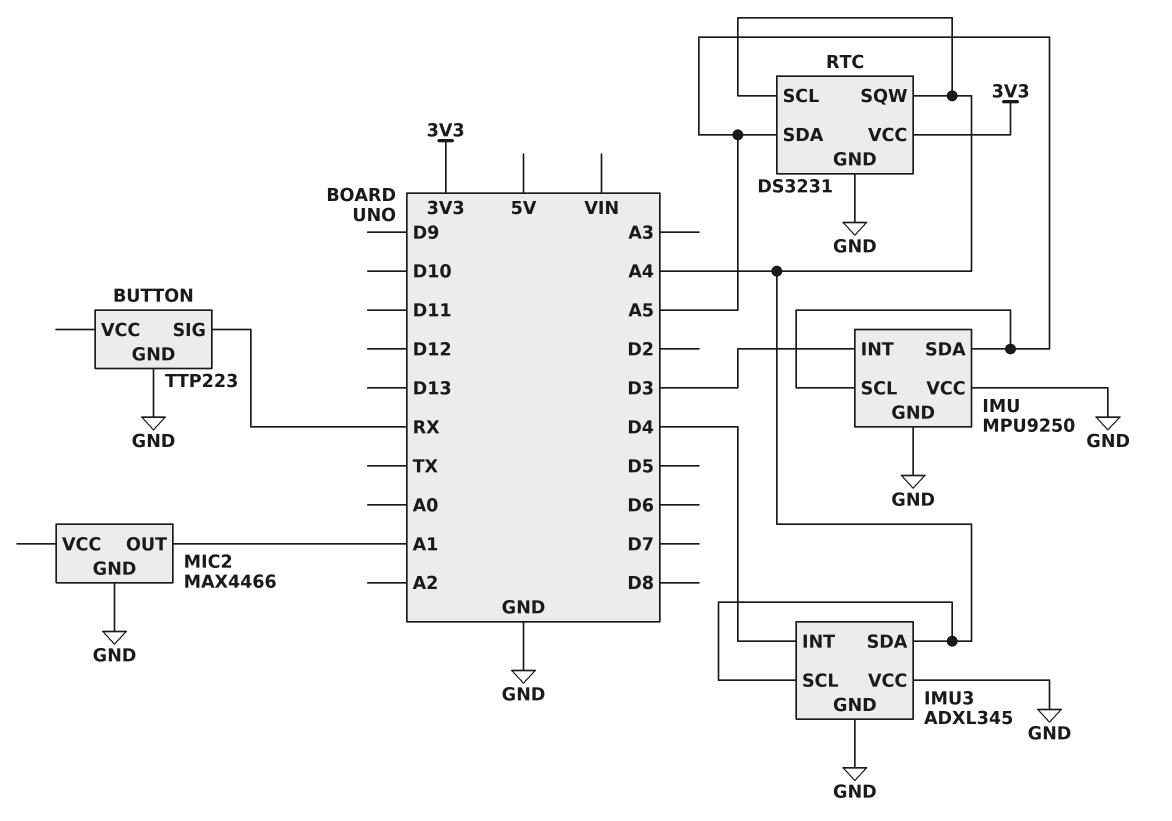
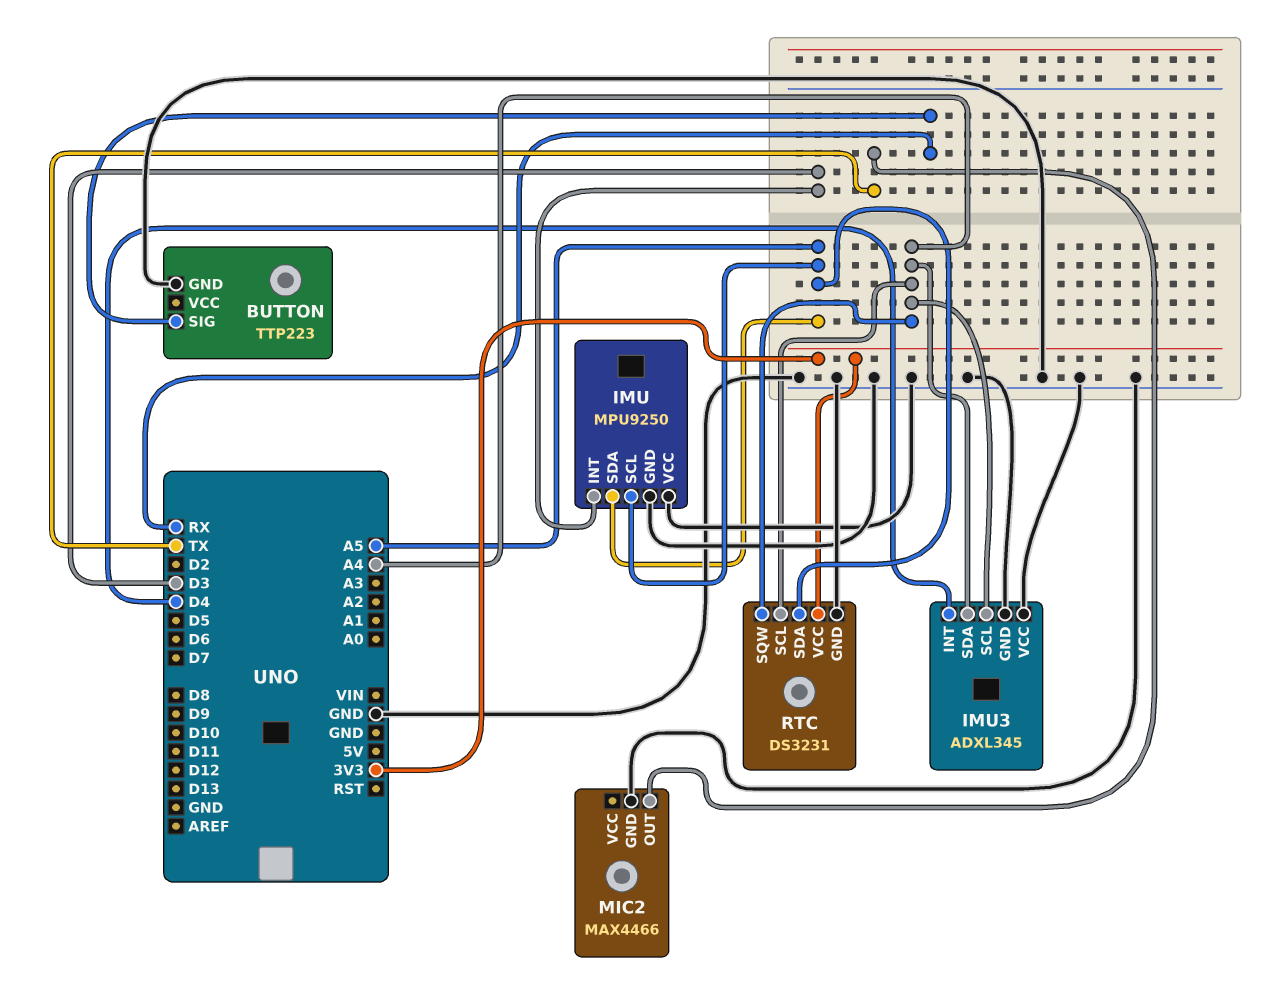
MIC2 pin OUT: A1 -> TX

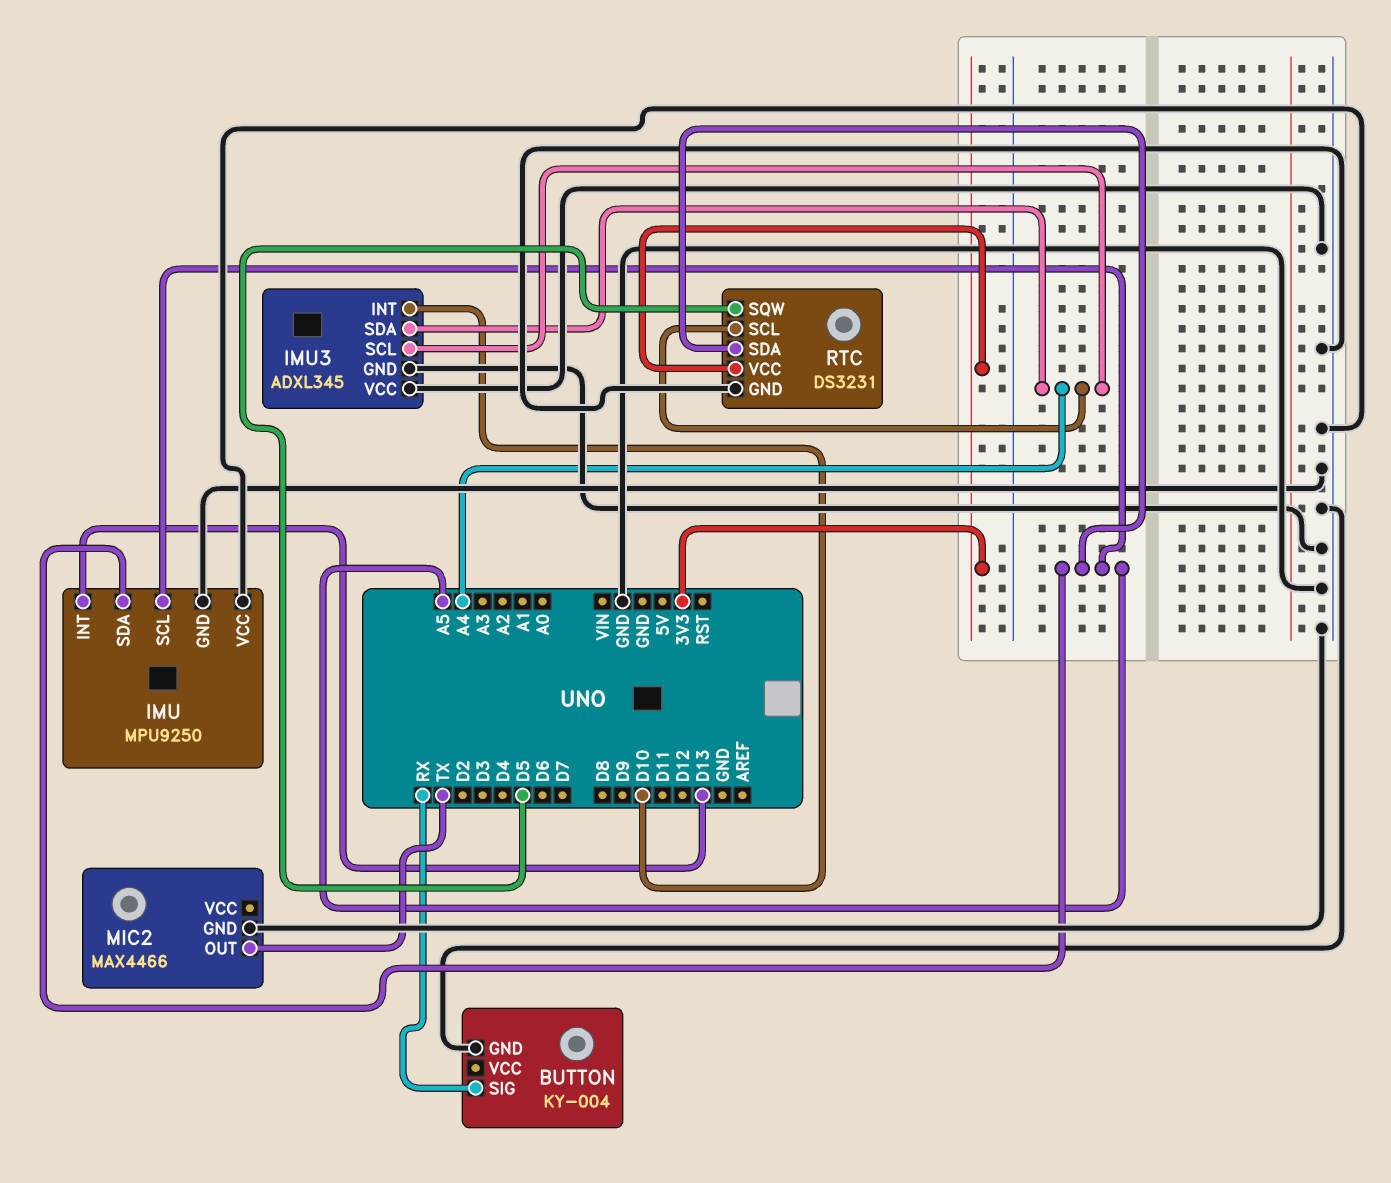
BUTTON: TTP223 -> KY-004
IMU pin INT: D3 -> D13
IMU3 pin INT: D4 -> D10
RTC pin SQW: A4 -> D5

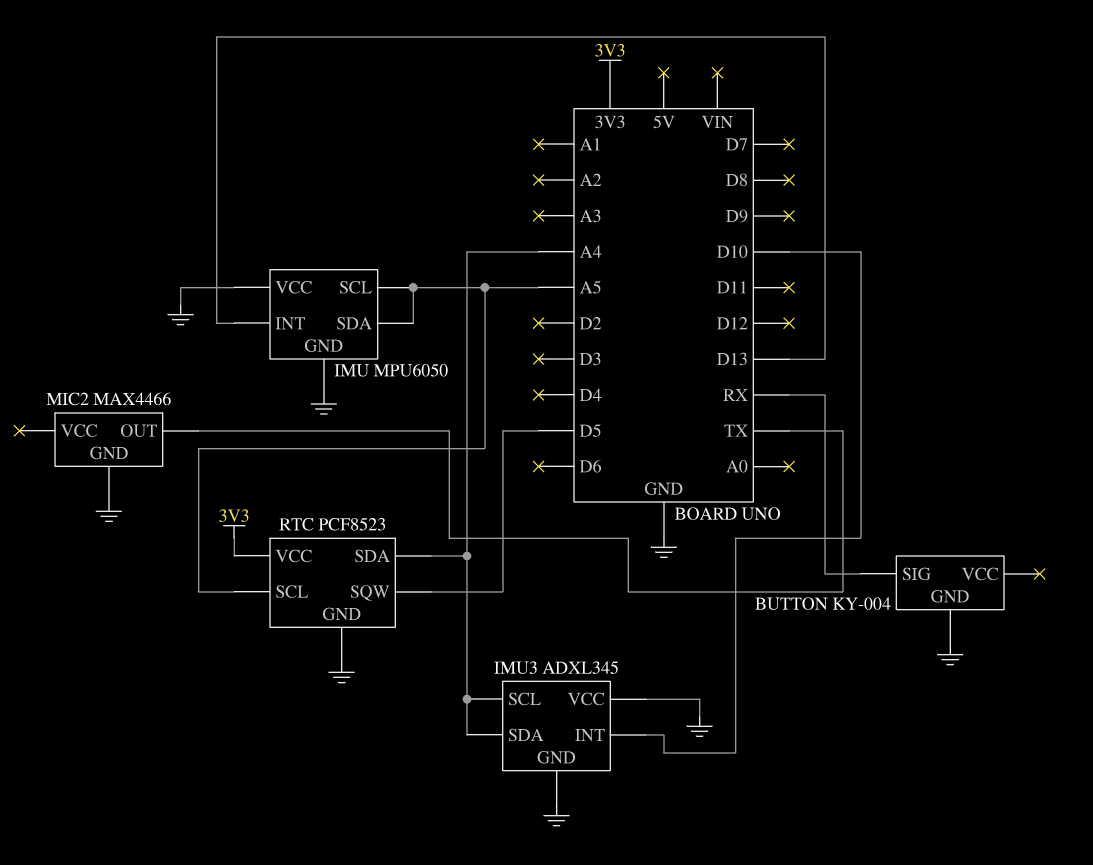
IMU: MPU9250 -> MPU6050
RTC: DS3231 -> PCF8523
RTC pin SCL: A4 -> A5
RTC pin SDA: A5 -> A4

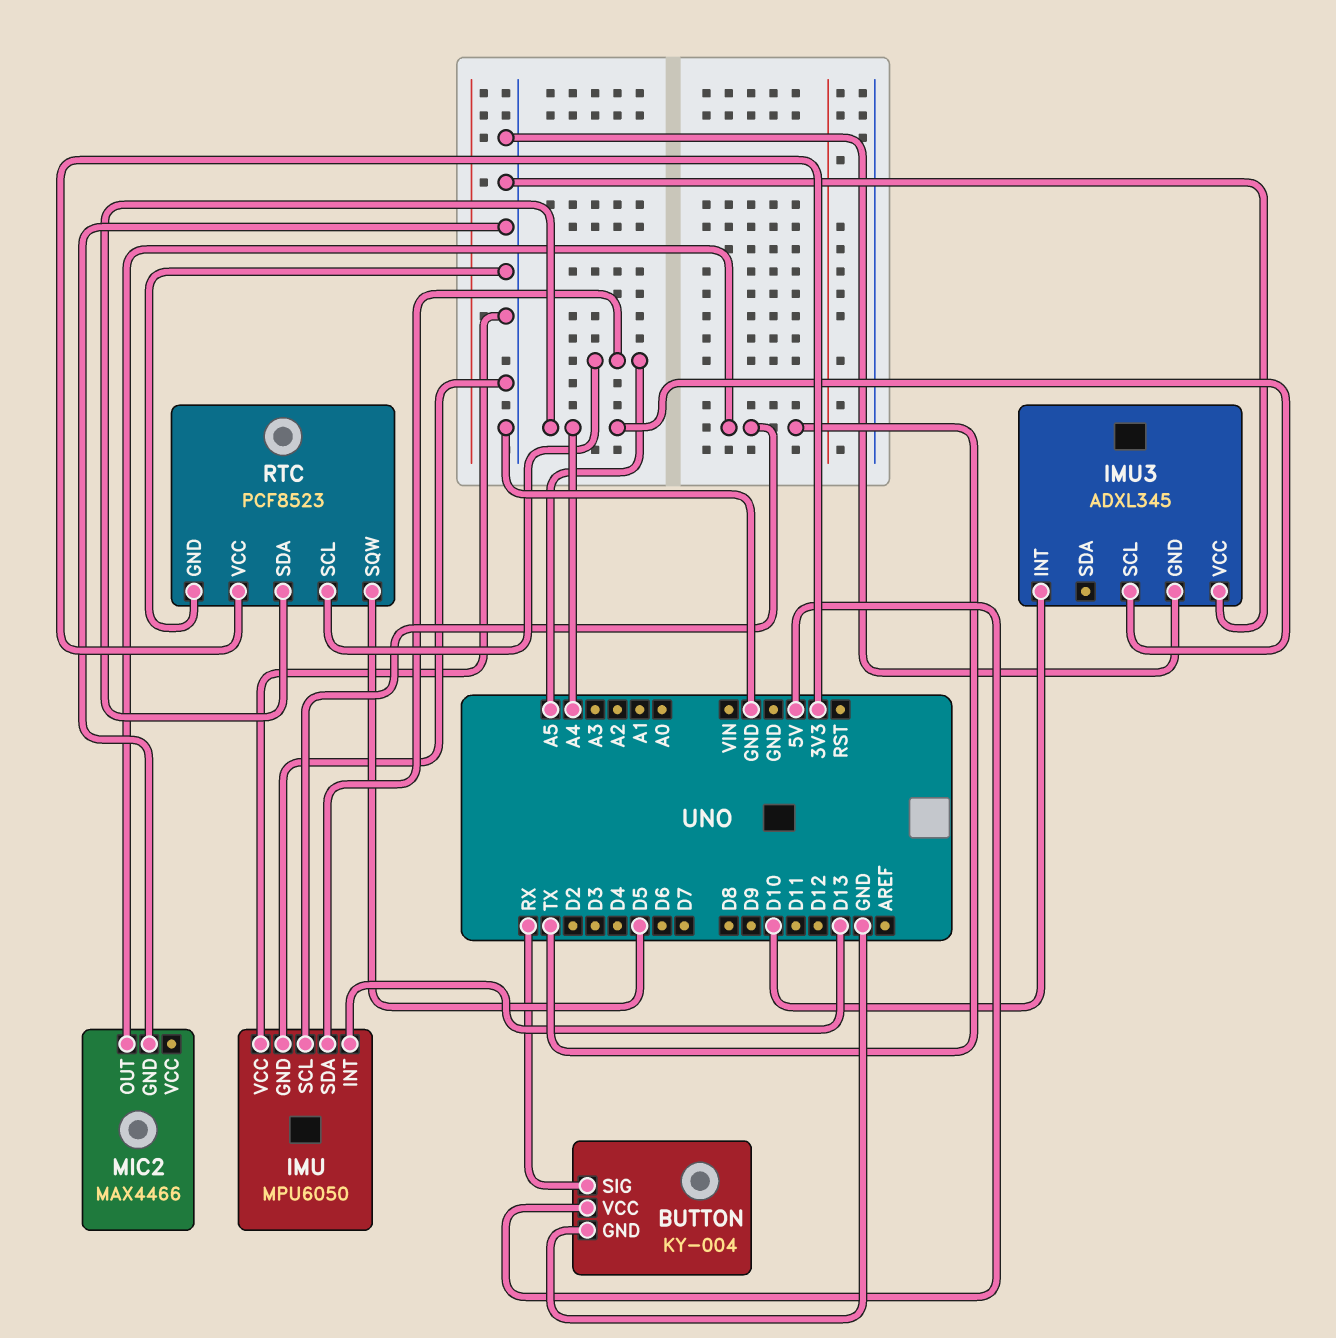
BUTTON pin VCC: none -> 5V
IMU pin SCL: A5 -> TX
IMU3 pin SDA: A4 -> none

